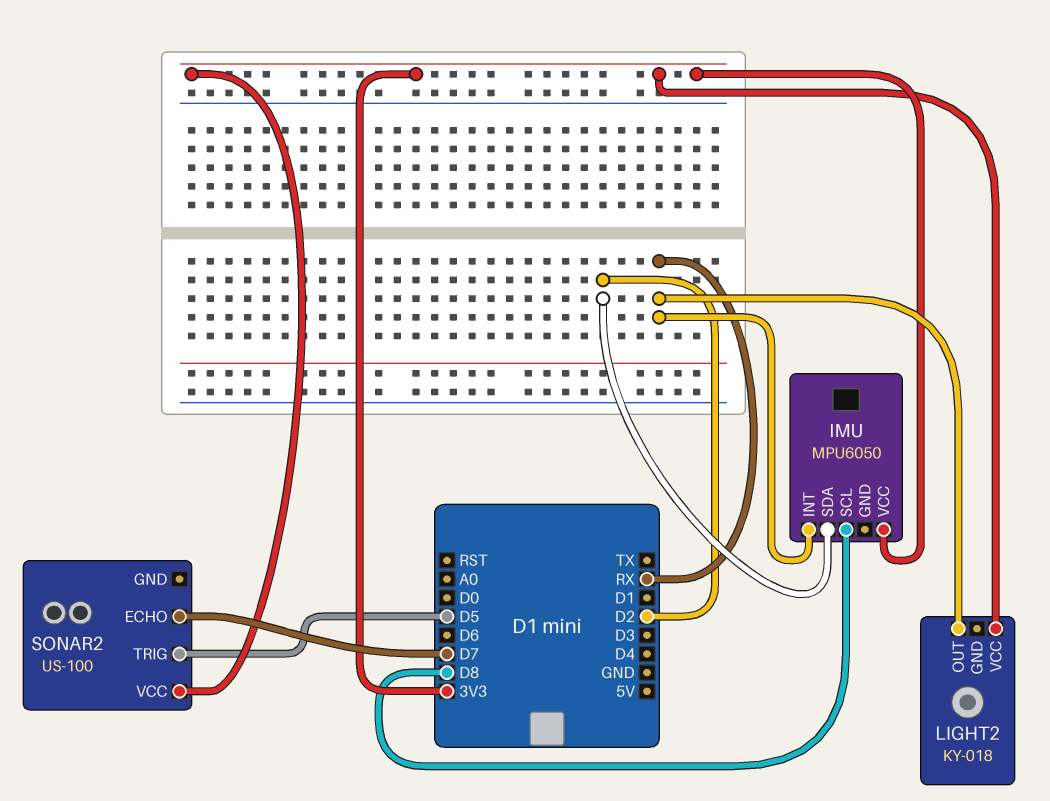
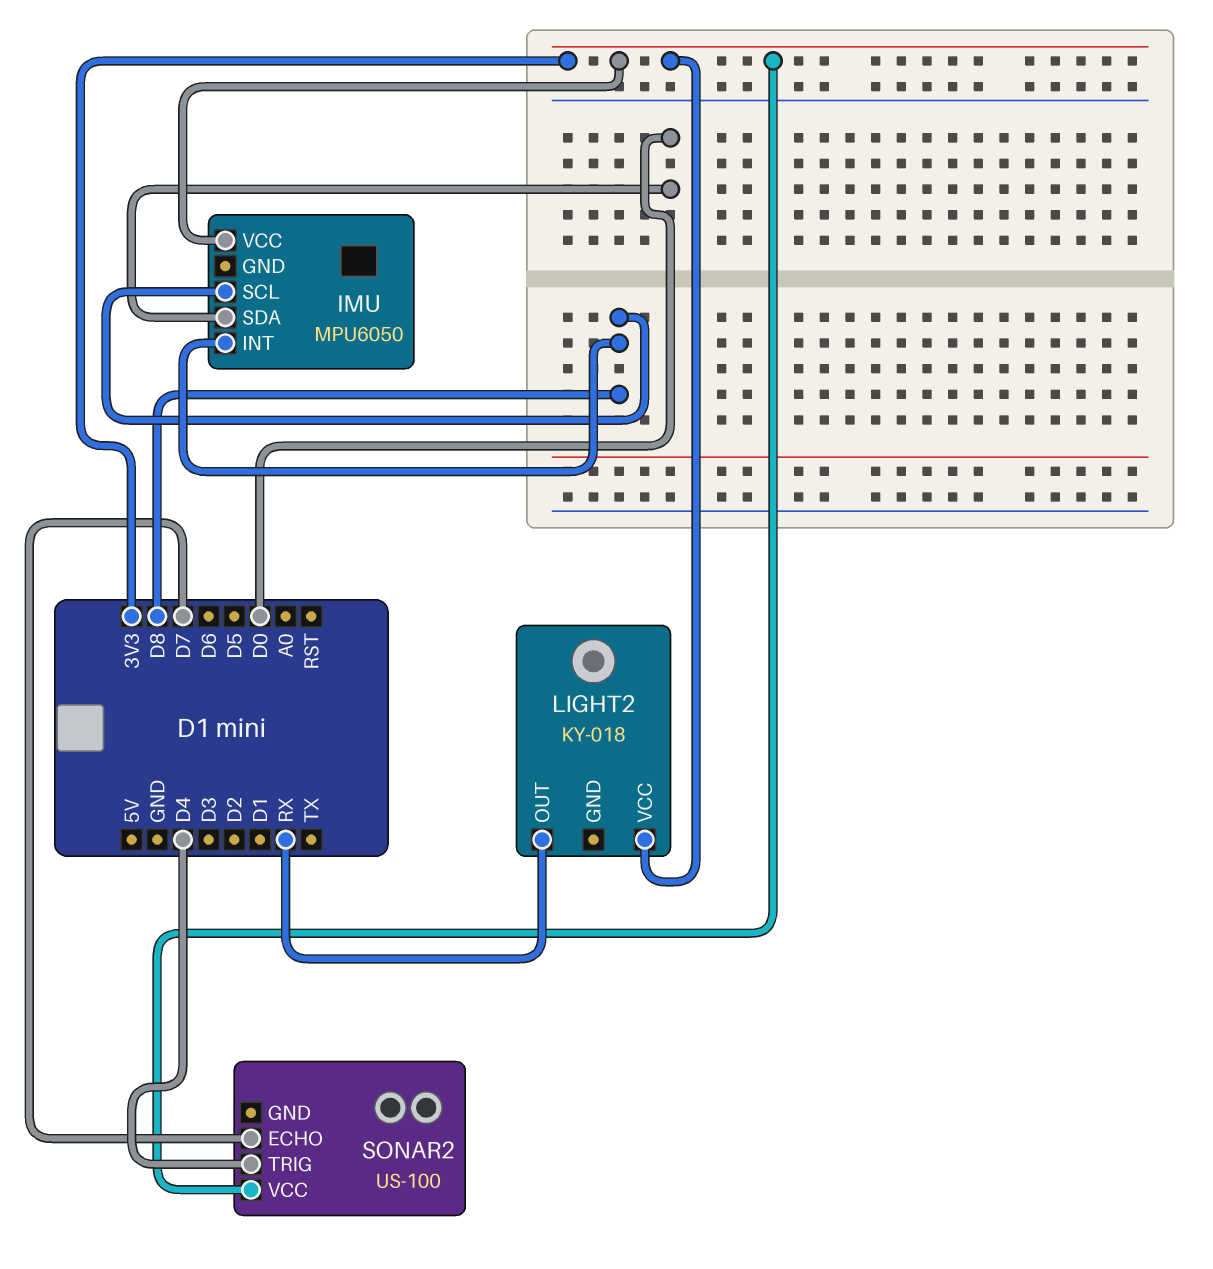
IMU pin INT: RX -> D8
IMU pin SDA: D2 -> D0
SONAR2 pin TRIG: D5 -> D4

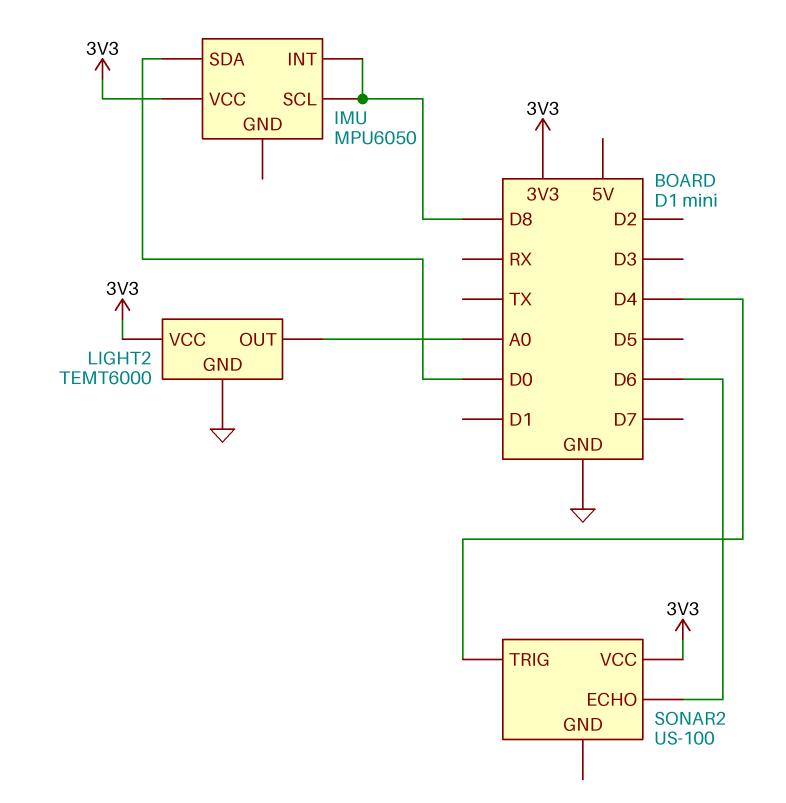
LIGHT2: KY-018 -> TEMT6000
LIGHT2 pin GND: none -> GND
LIGHT2 pin OUT: RX -> A0
SONAR2 pin ECHO: D7 -> D6

